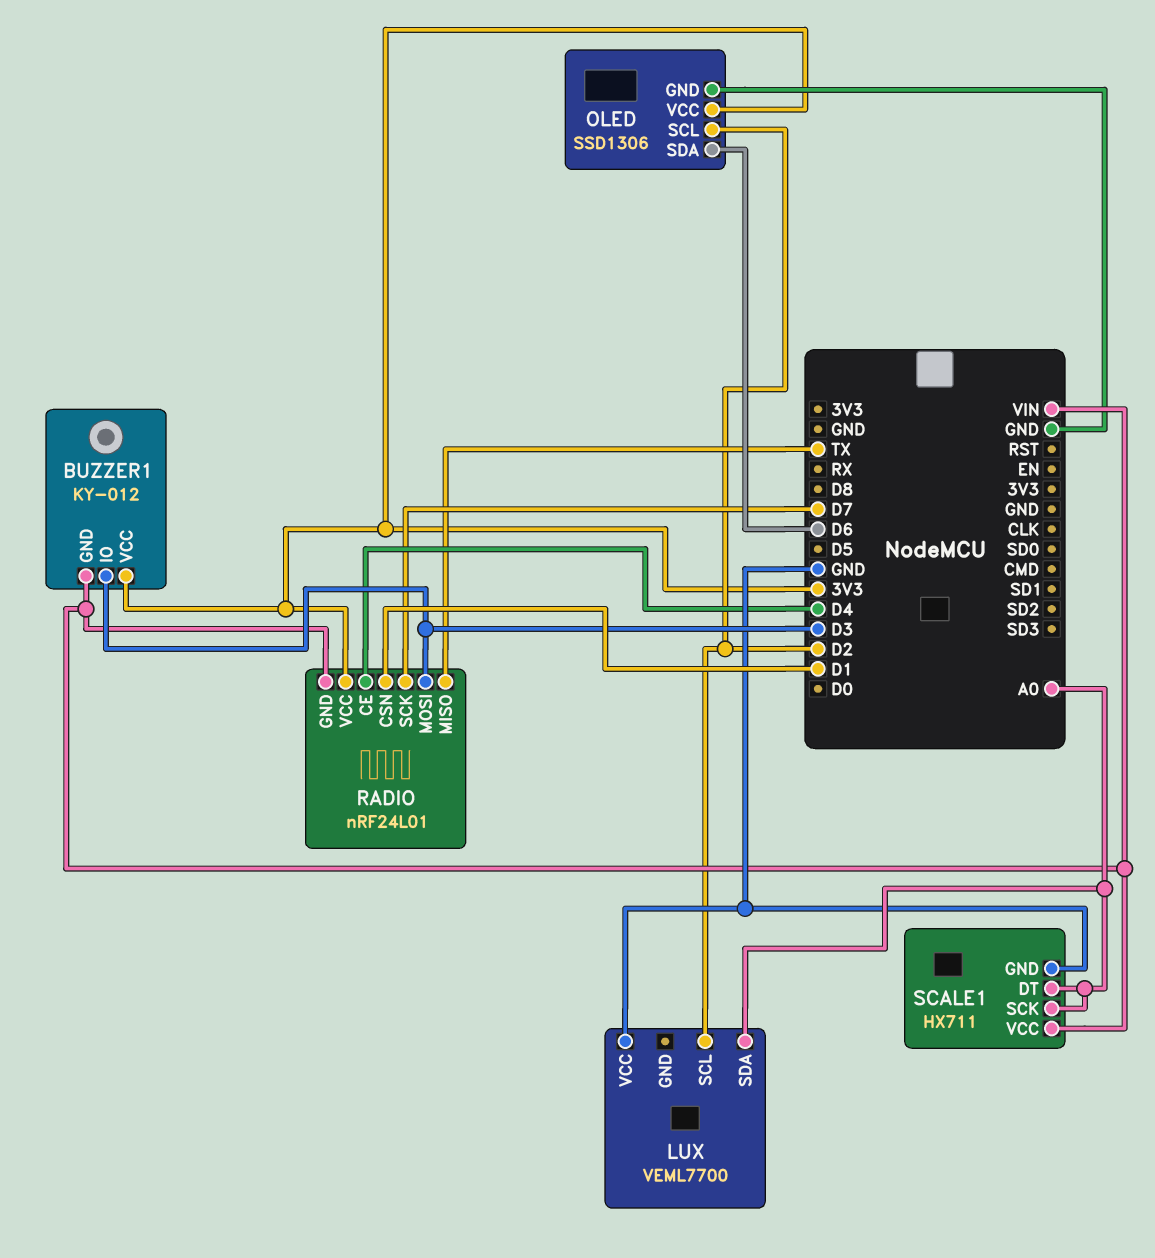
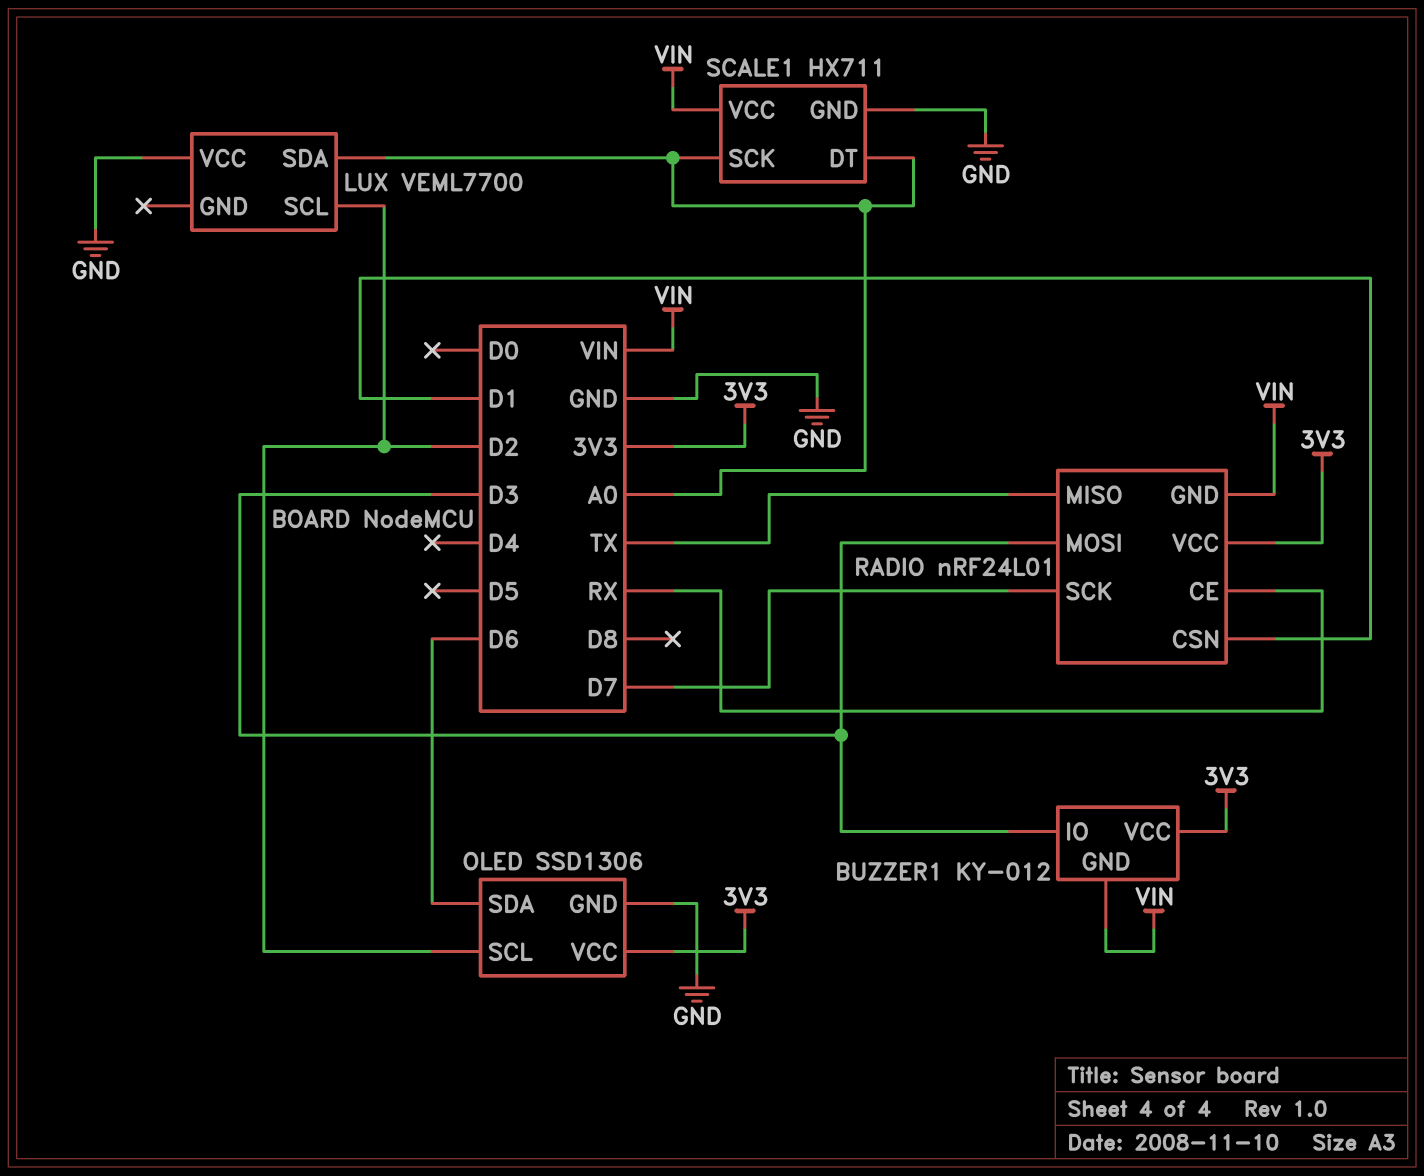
RADIO pin CE: D4 -> RX

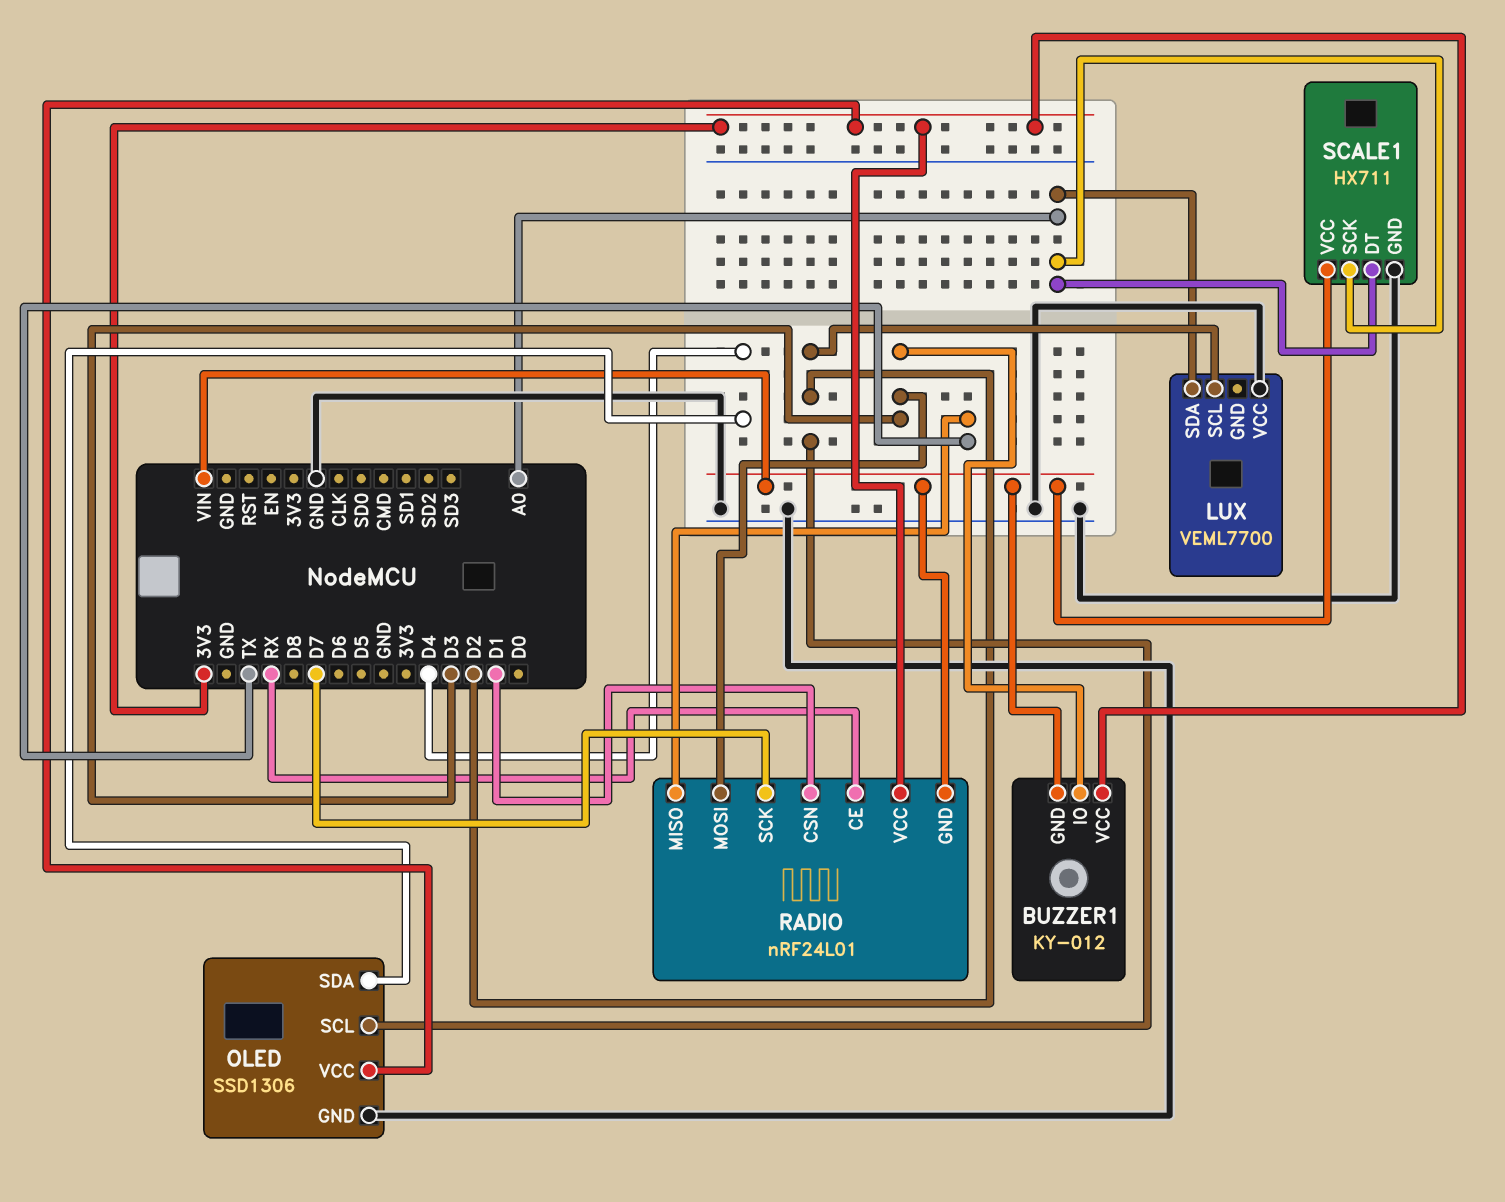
OLED pin SDA: D6 -> D4

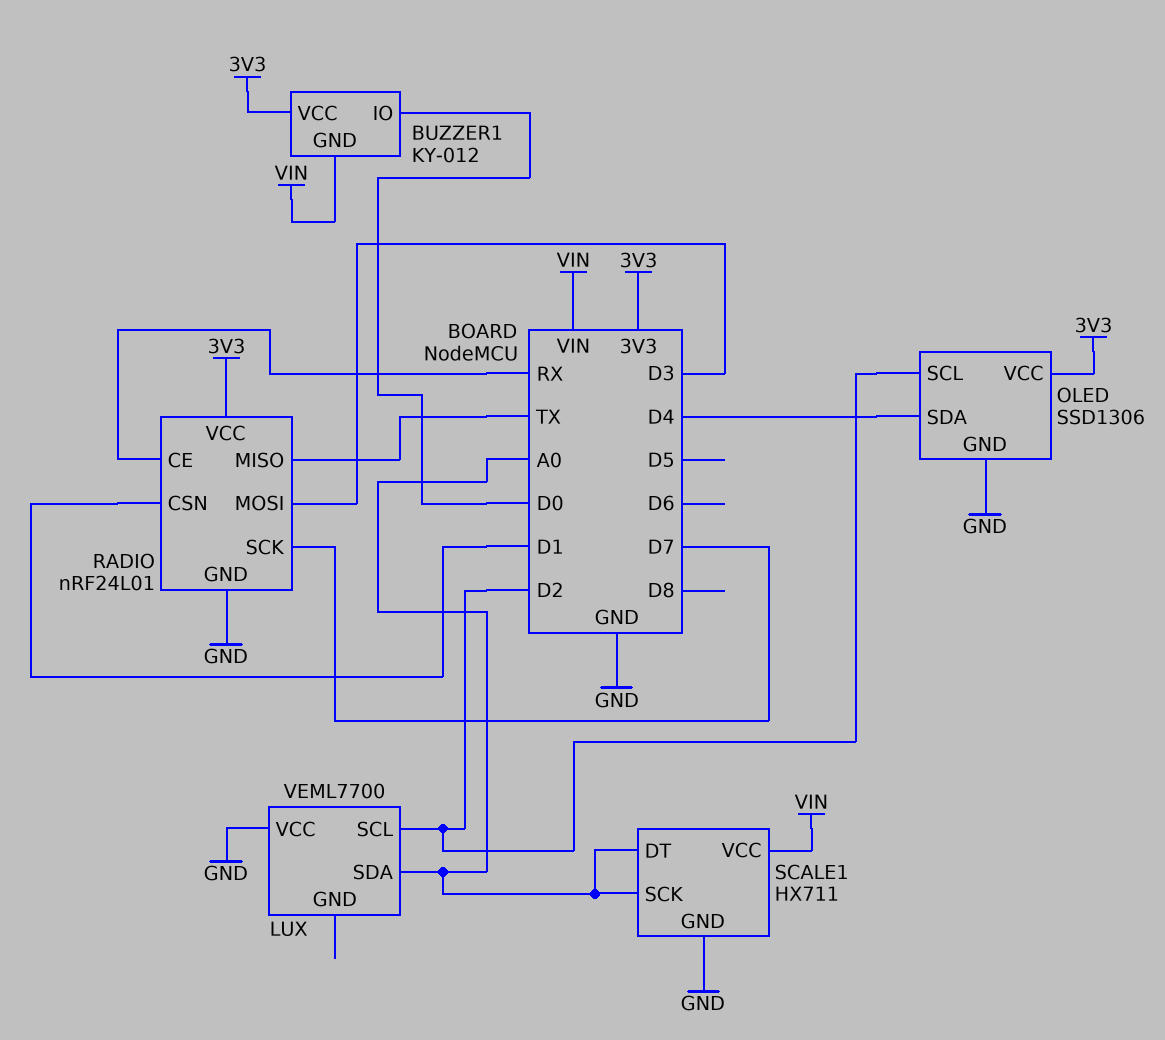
BUZZER1 pin IO: D3 -> D0
RADIO pin GND: VIN -> GND

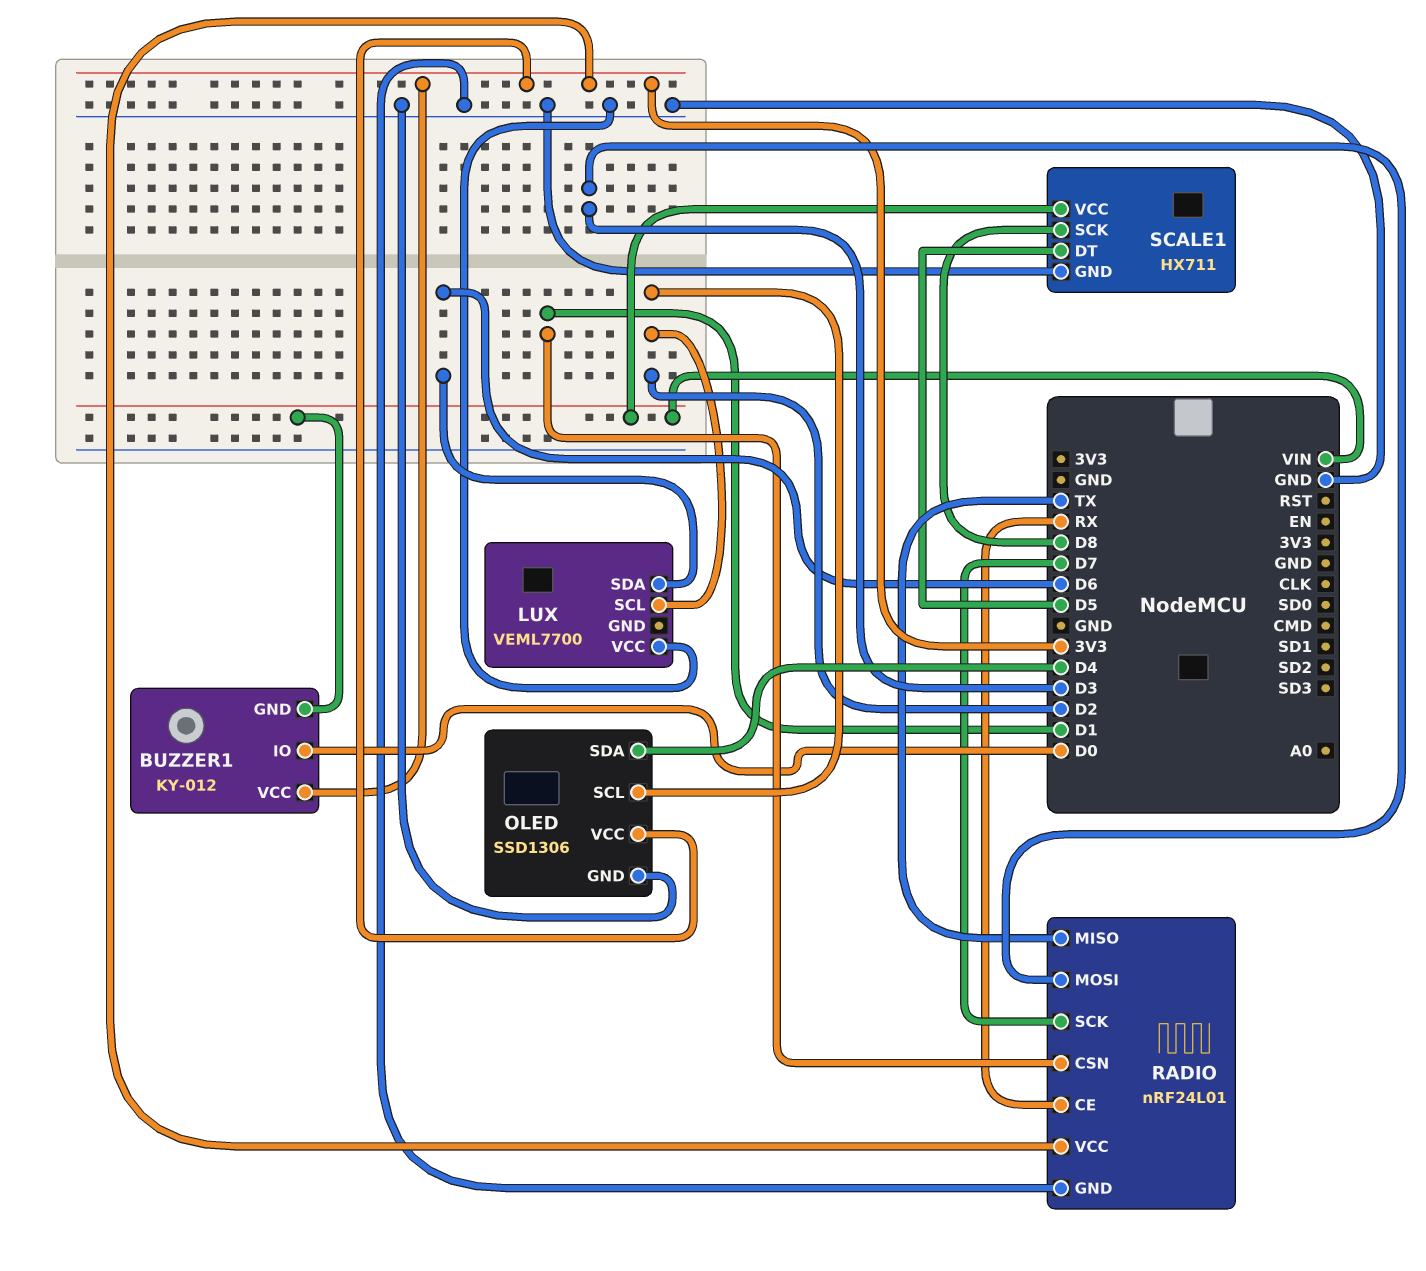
LUX pin SDA: A0 -> D6
SCALE1 pin DT: A0 -> D5
SCALE1 pin SCK: A0 -> D8

